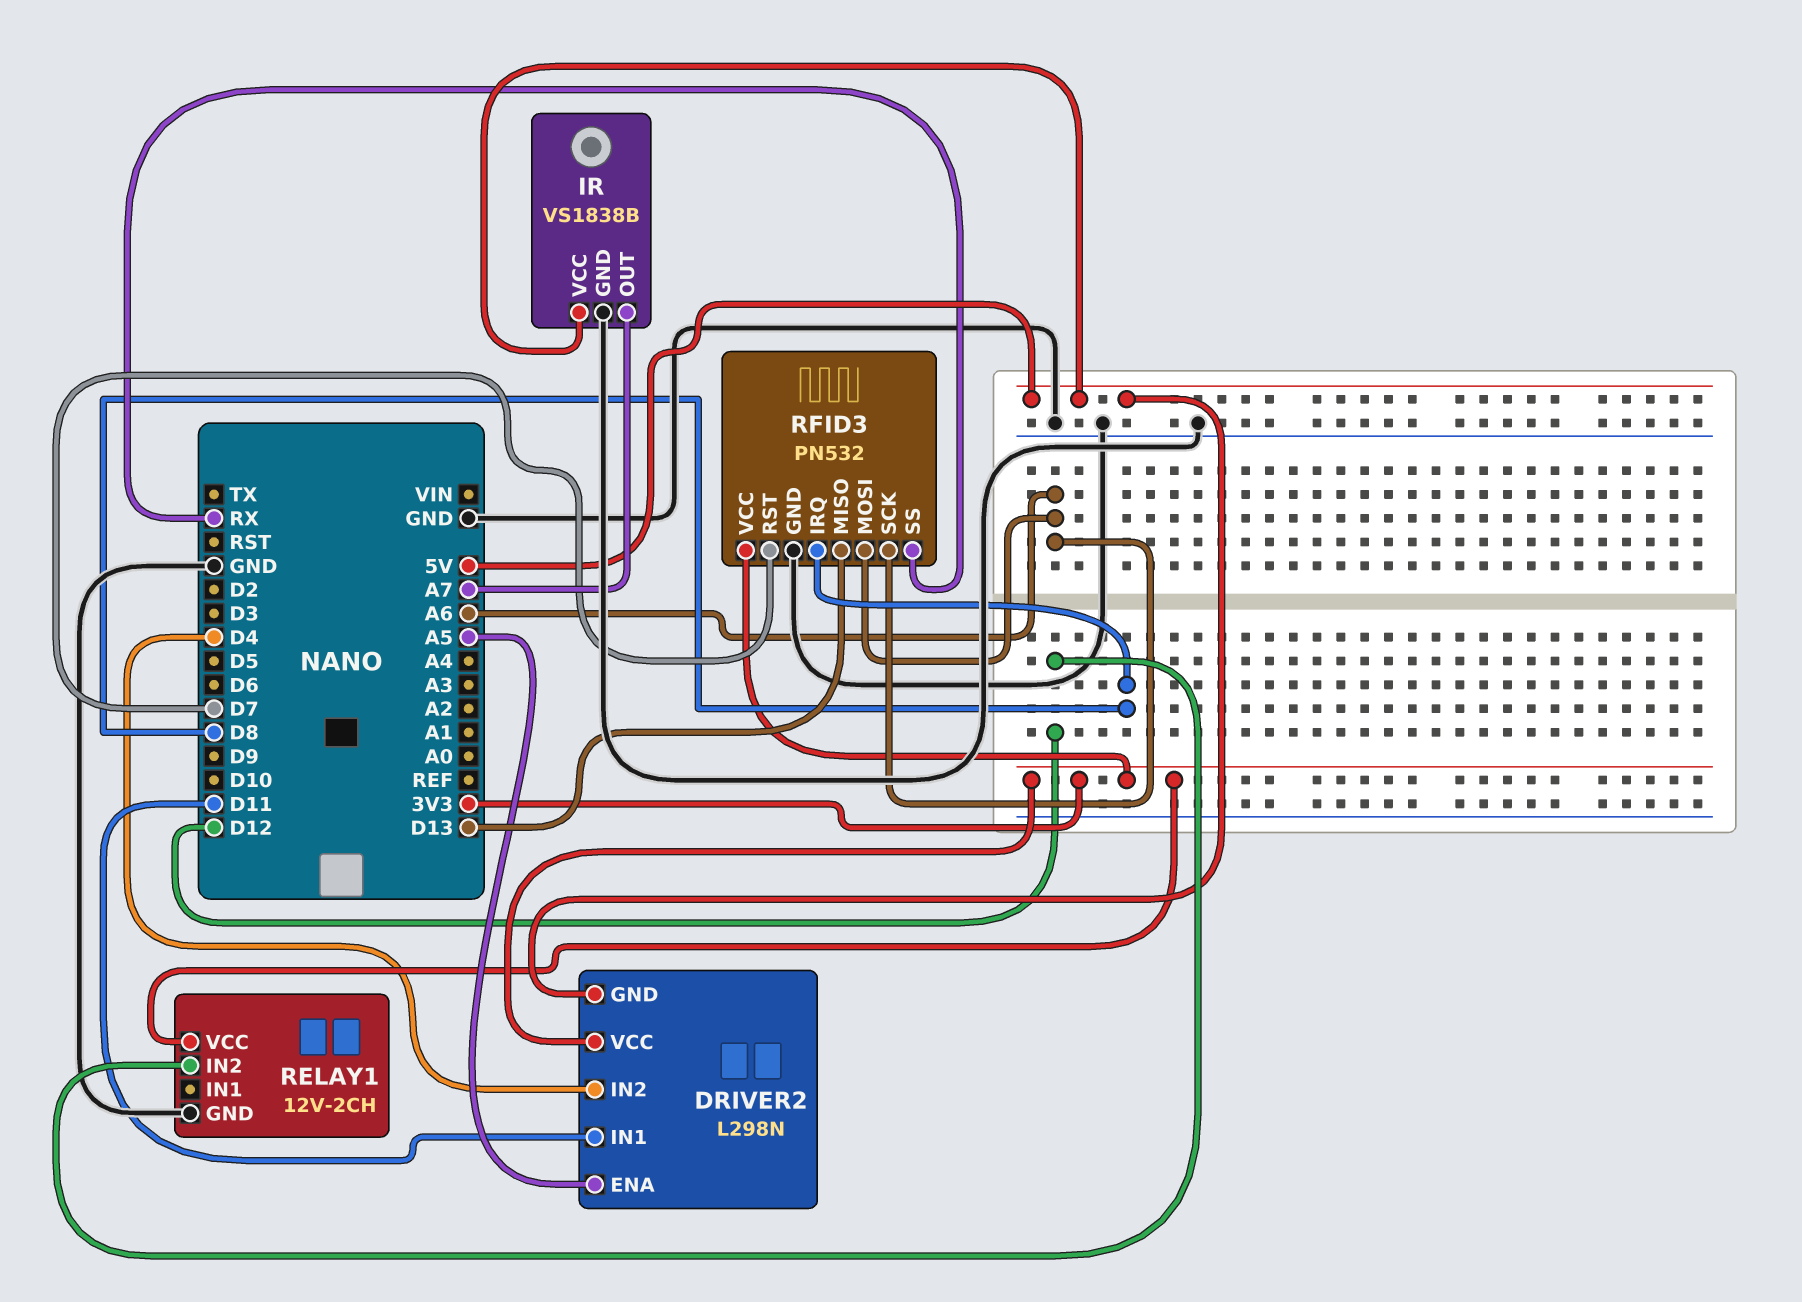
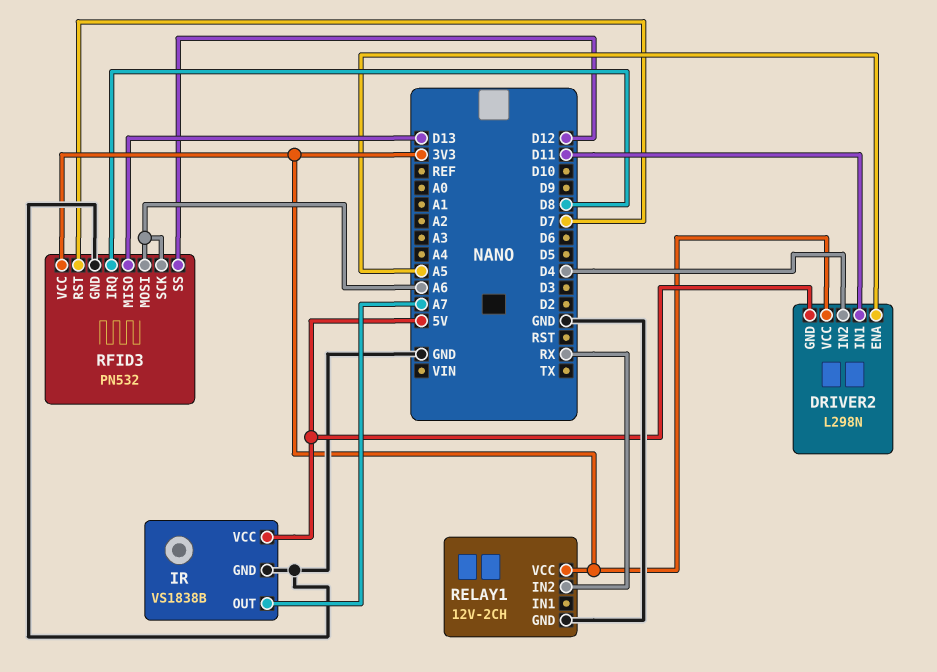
RELAY1 pin IN2: D12 -> RX
RFID3 pin SS: RX -> D12

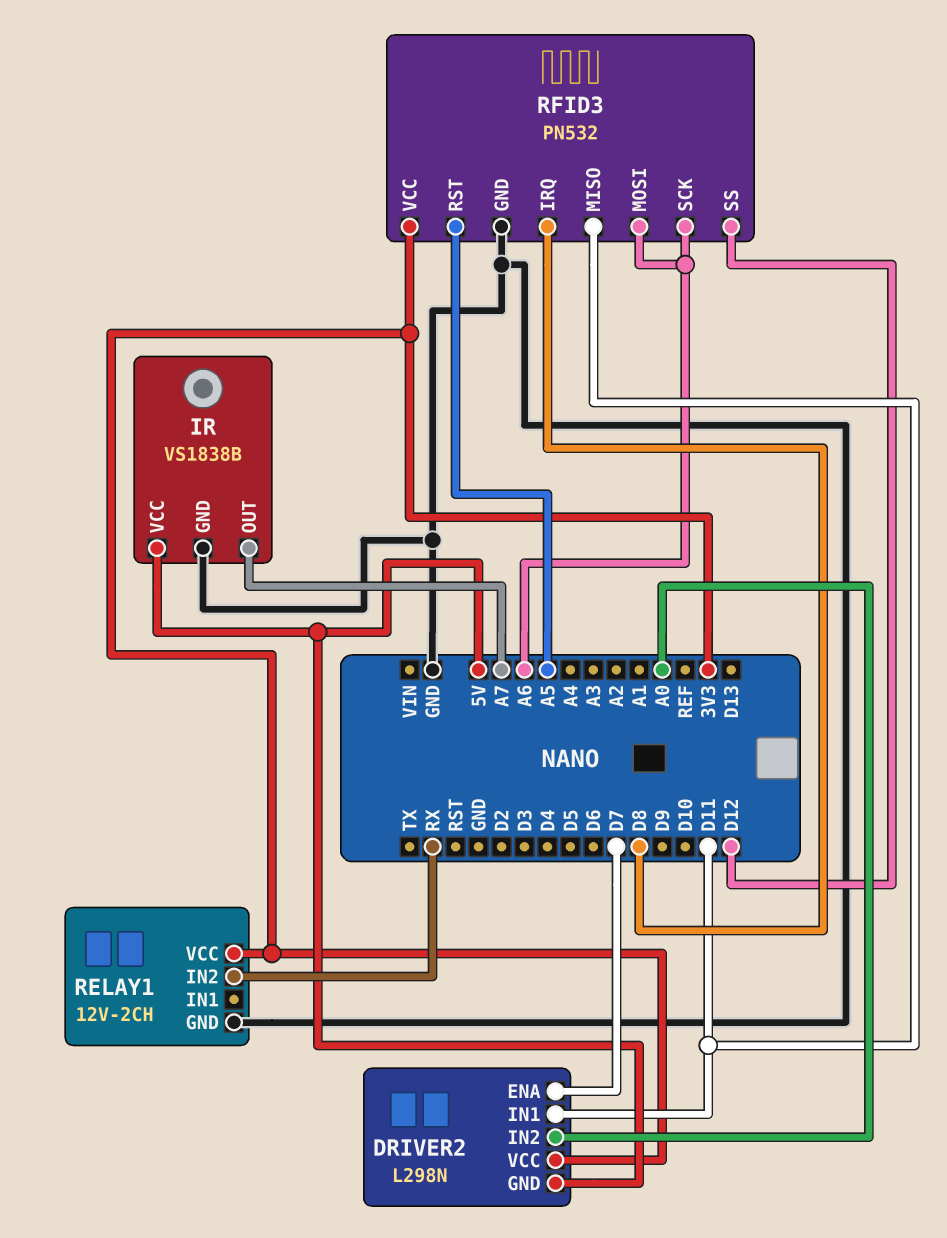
DRIVER2 pin ENA: A5 -> D7
DRIVER2 pin IN2: D4 -> A0
RFID3 pin MISO: D13 -> D11
RFID3 pin RST: D7 -> A5

